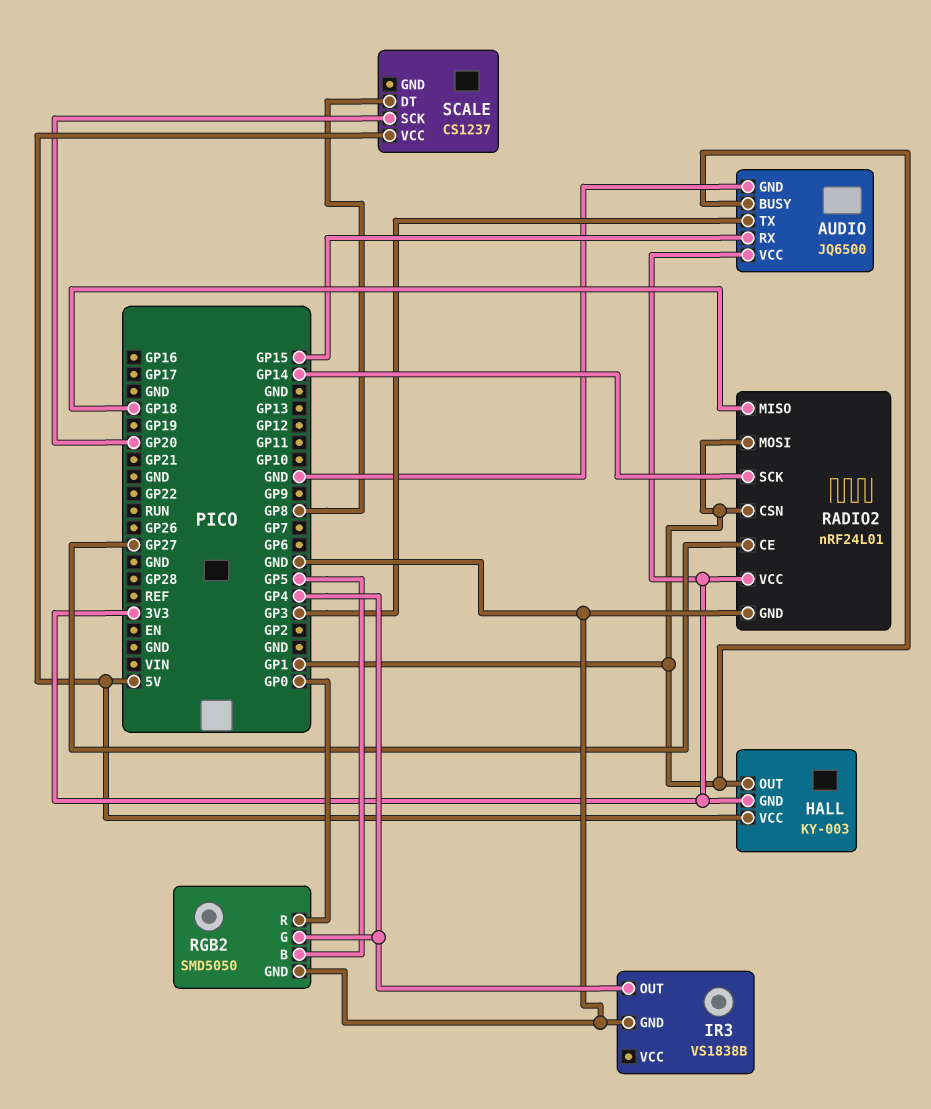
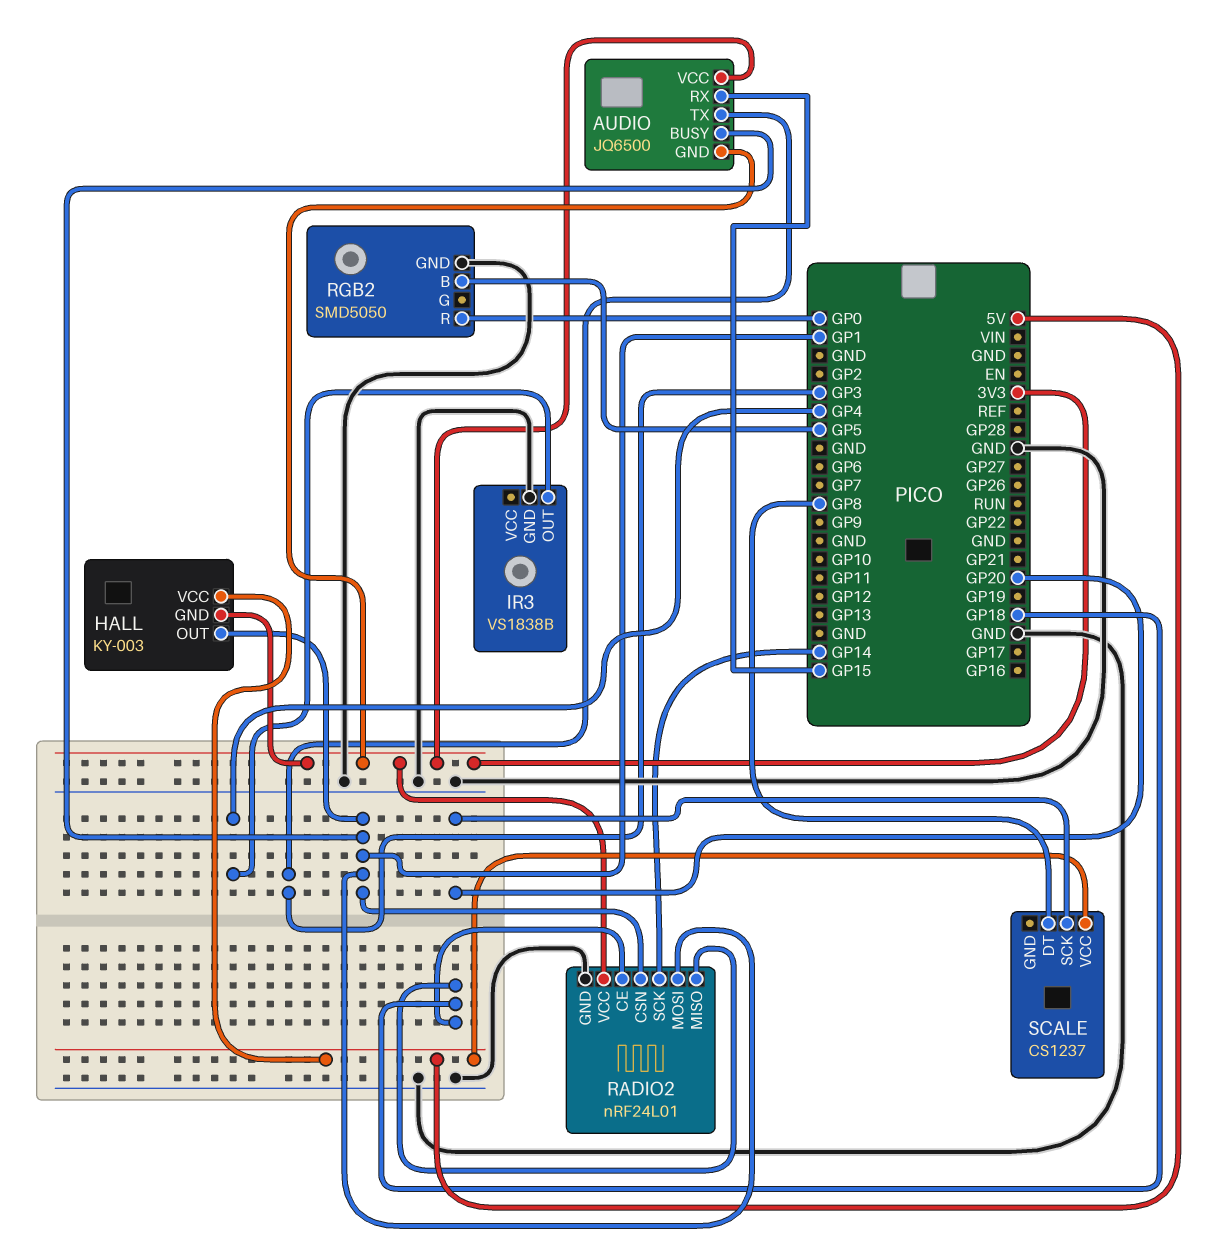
AUDIO pin GND: GND -> 3V3
RADIO2 pin CE: GP27 -> GP18
RGB2 pin G: GP4 -> none

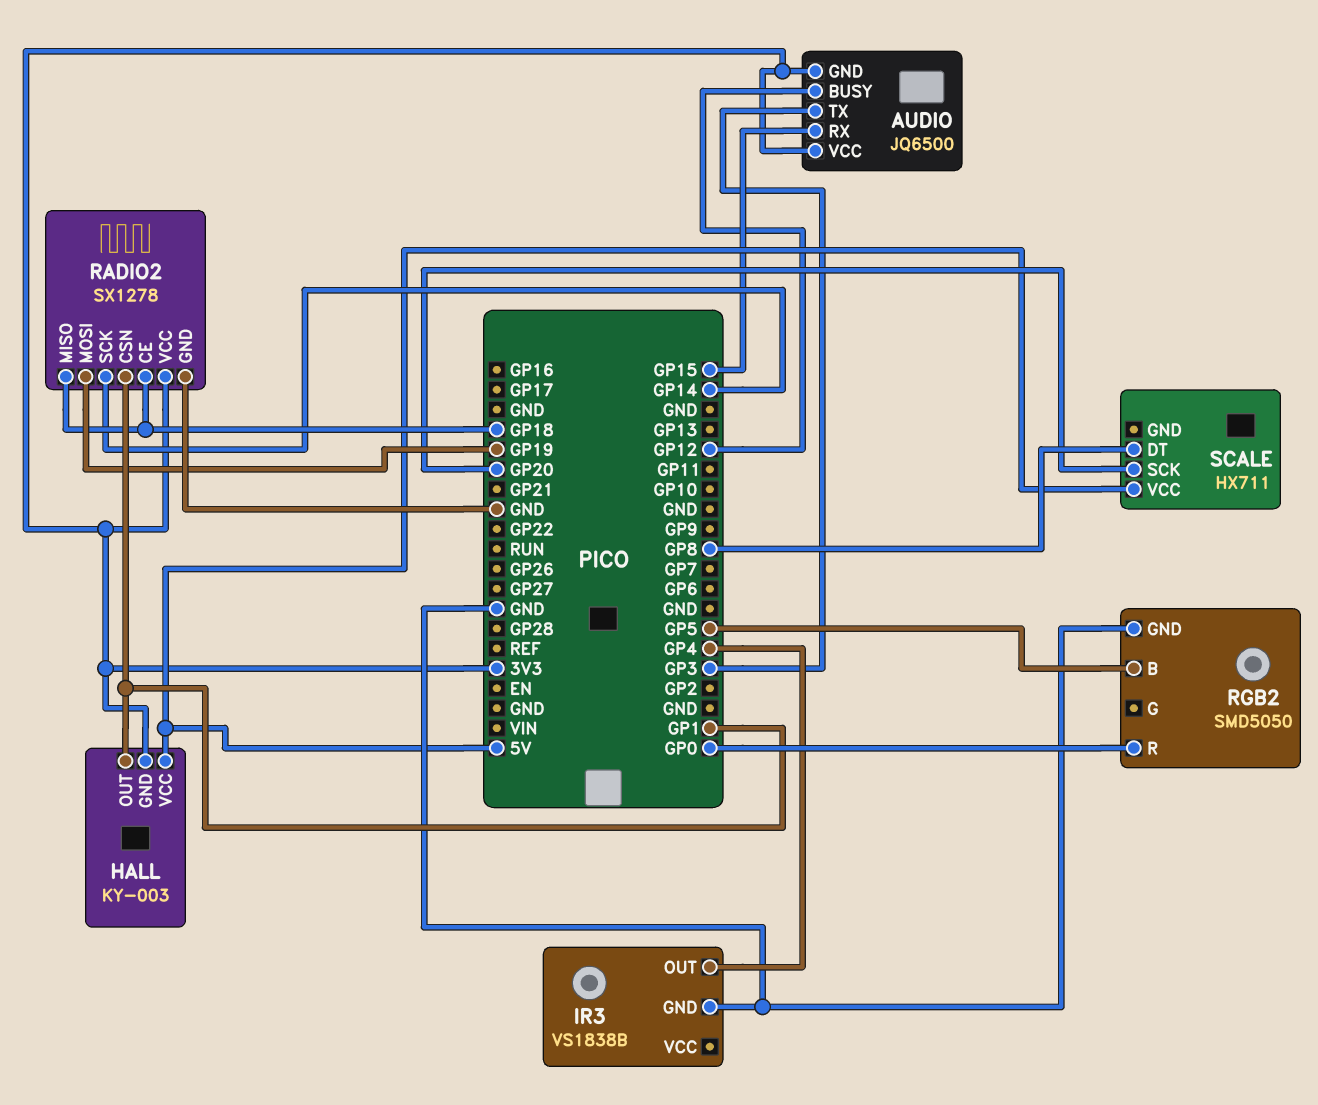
AUDIO pin BUSY: GP1 -> GP12
RADIO2: nRF24L01 -> SX1278
RADIO2 pin MOSI: GP1 -> GP19
SCALE: CS1237 -> HX711

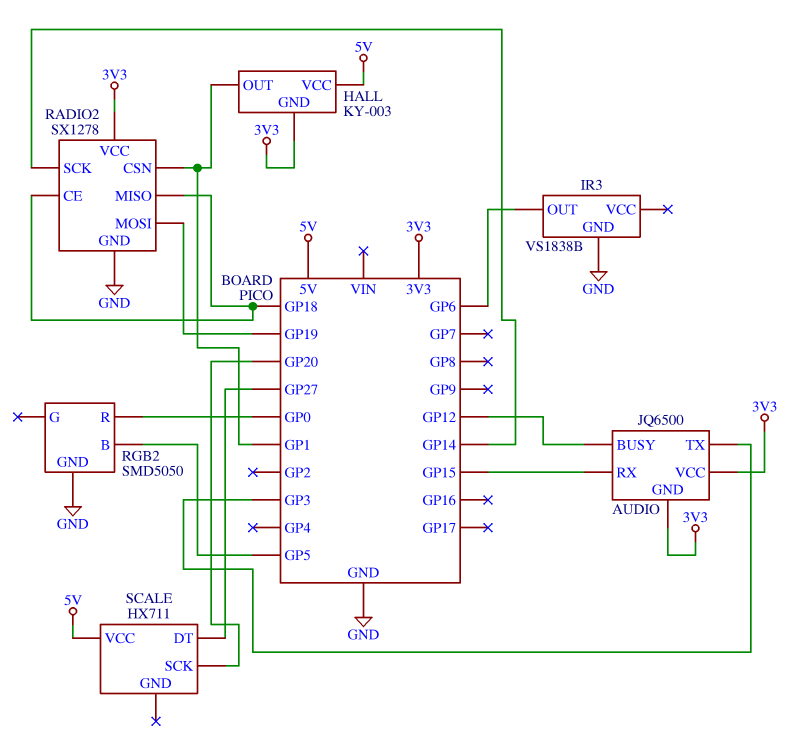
IR3 pin OUT: GP4 -> GP6
SCALE pin DT: GP8 -> GP27

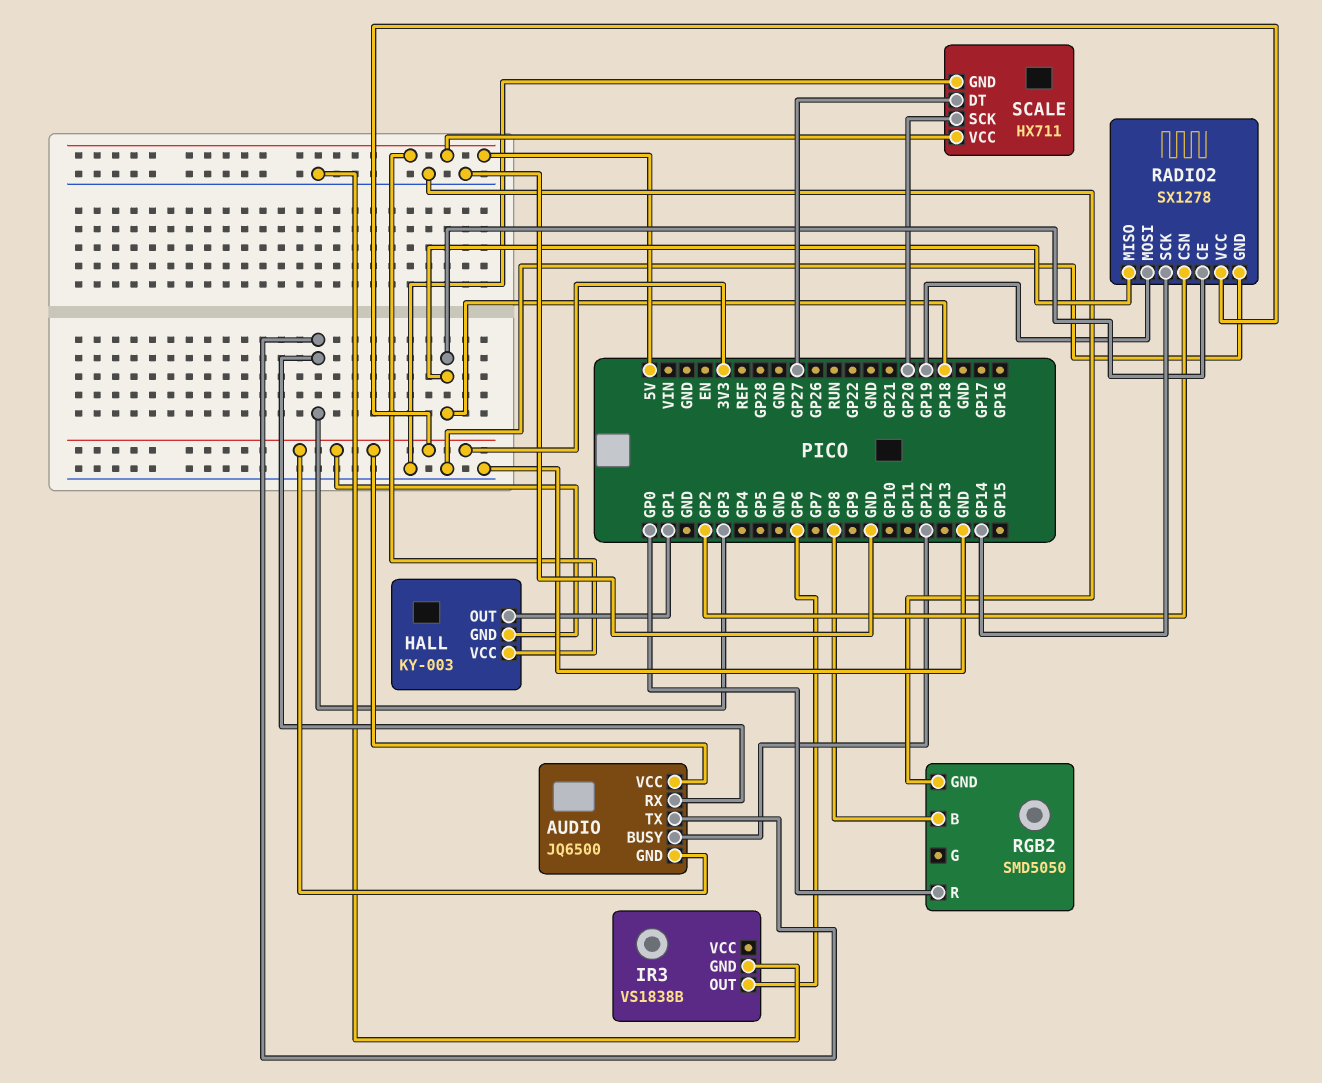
AUDIO pin RX: GP15 -> GP3
RADIO2 pin CSN: GP1 -> GP2
RGB2 pin B: GP5 -> GP8
SCALE pin GND: none -> GND

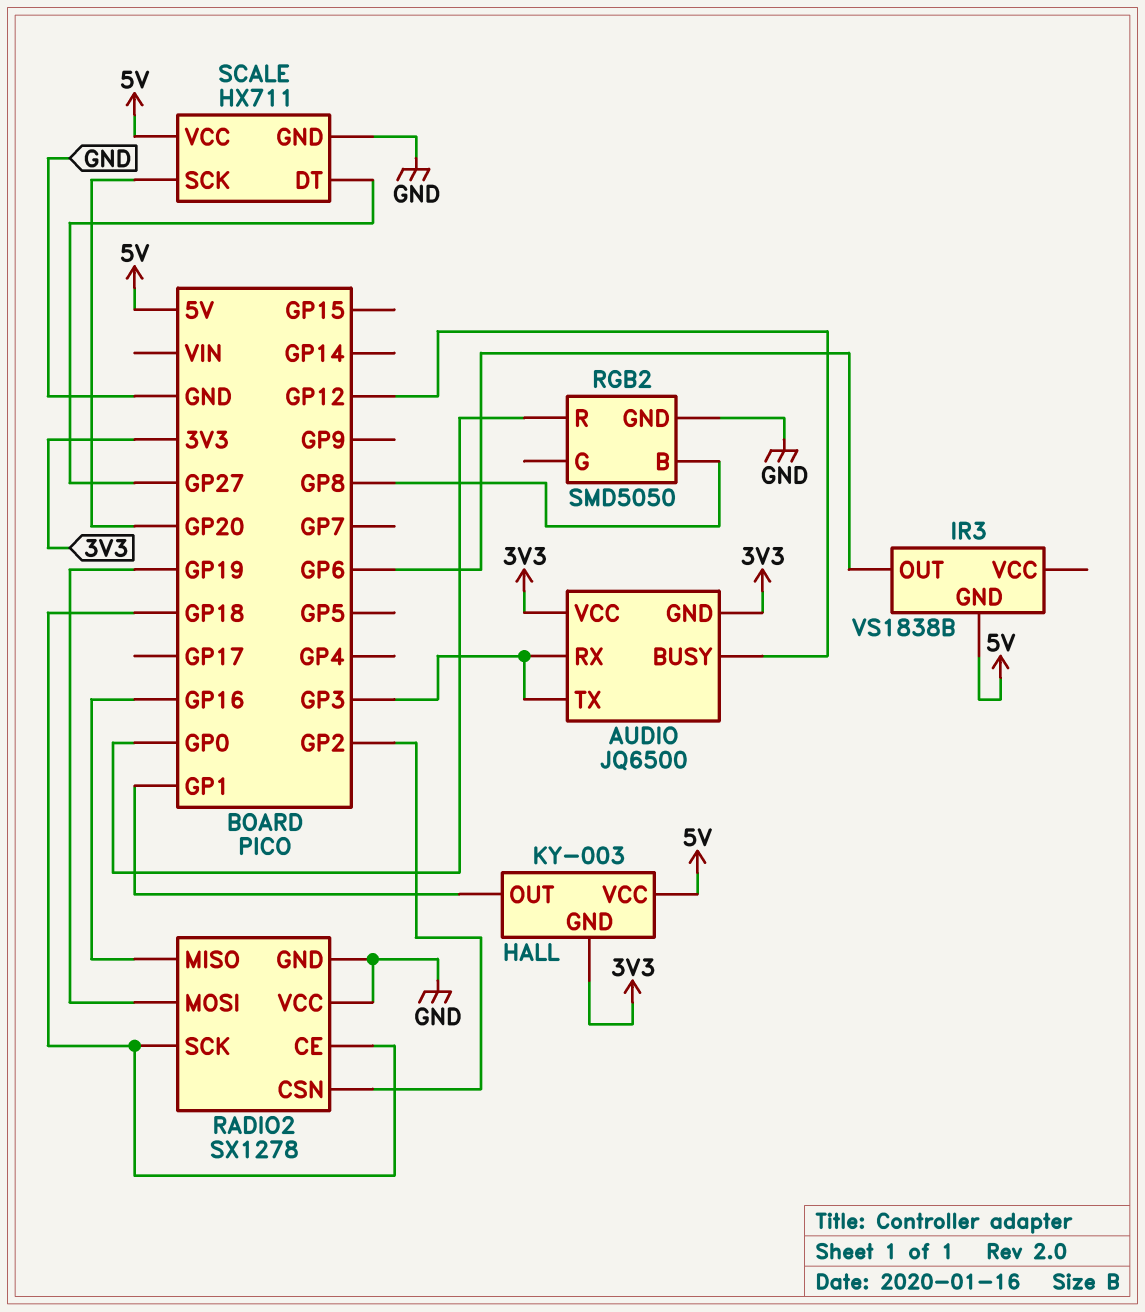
IR3 pin GND: GND -> 5V
RADIO2 pin MISO: GP18 -> GP16
RADIO2 pin SCK: GP14 -> GP18
RADIO2 pin VCC: 3V3 -> GND

